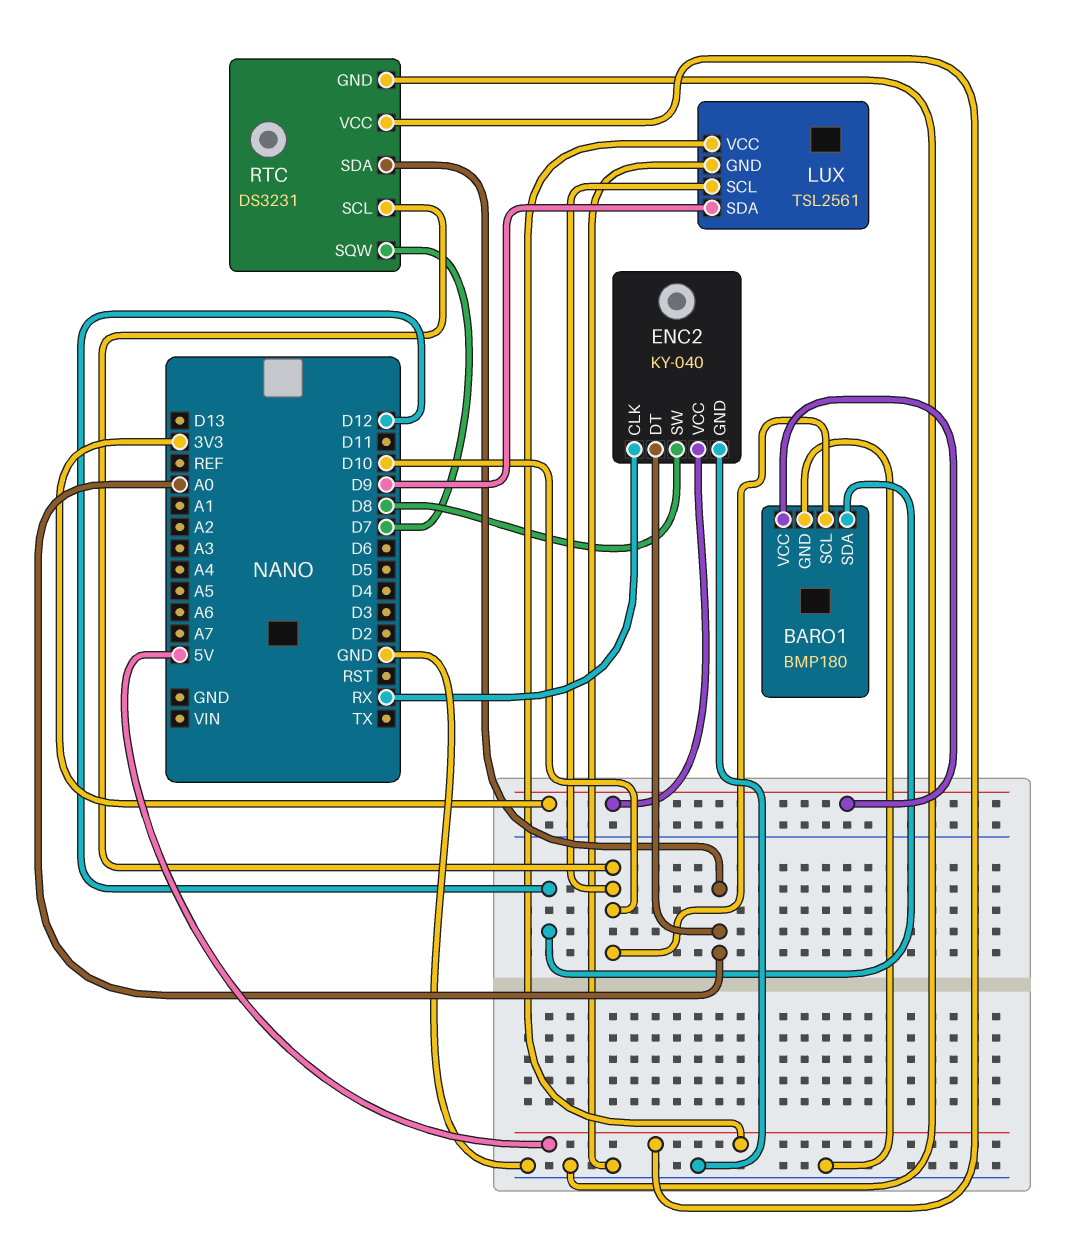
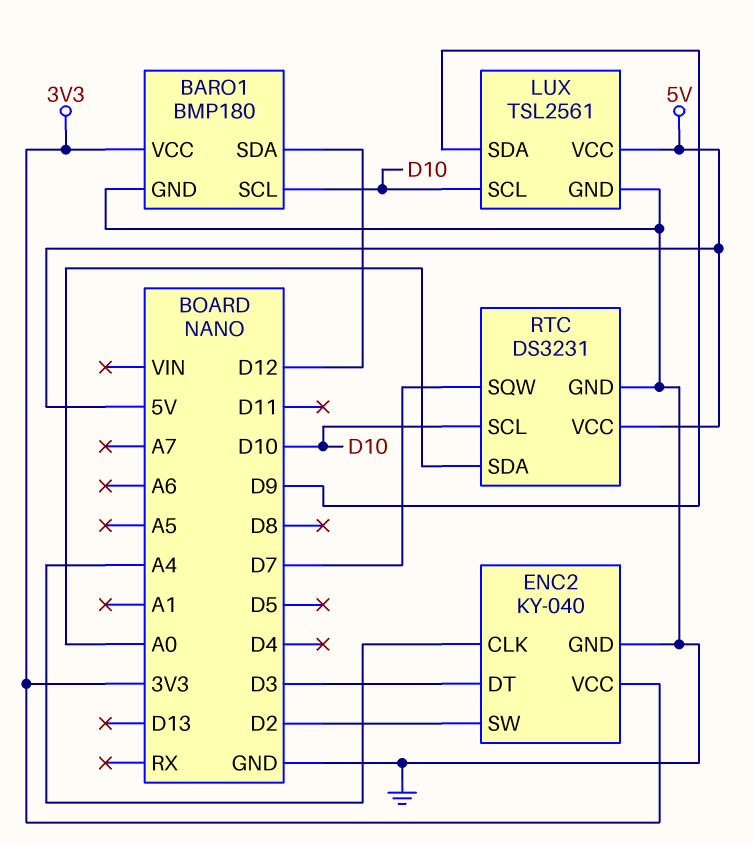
ENC2 pin CLK: RX -> A4
ENC2 pin DT: A0 -> D3
ENC2 pin SW: D8 -> D2

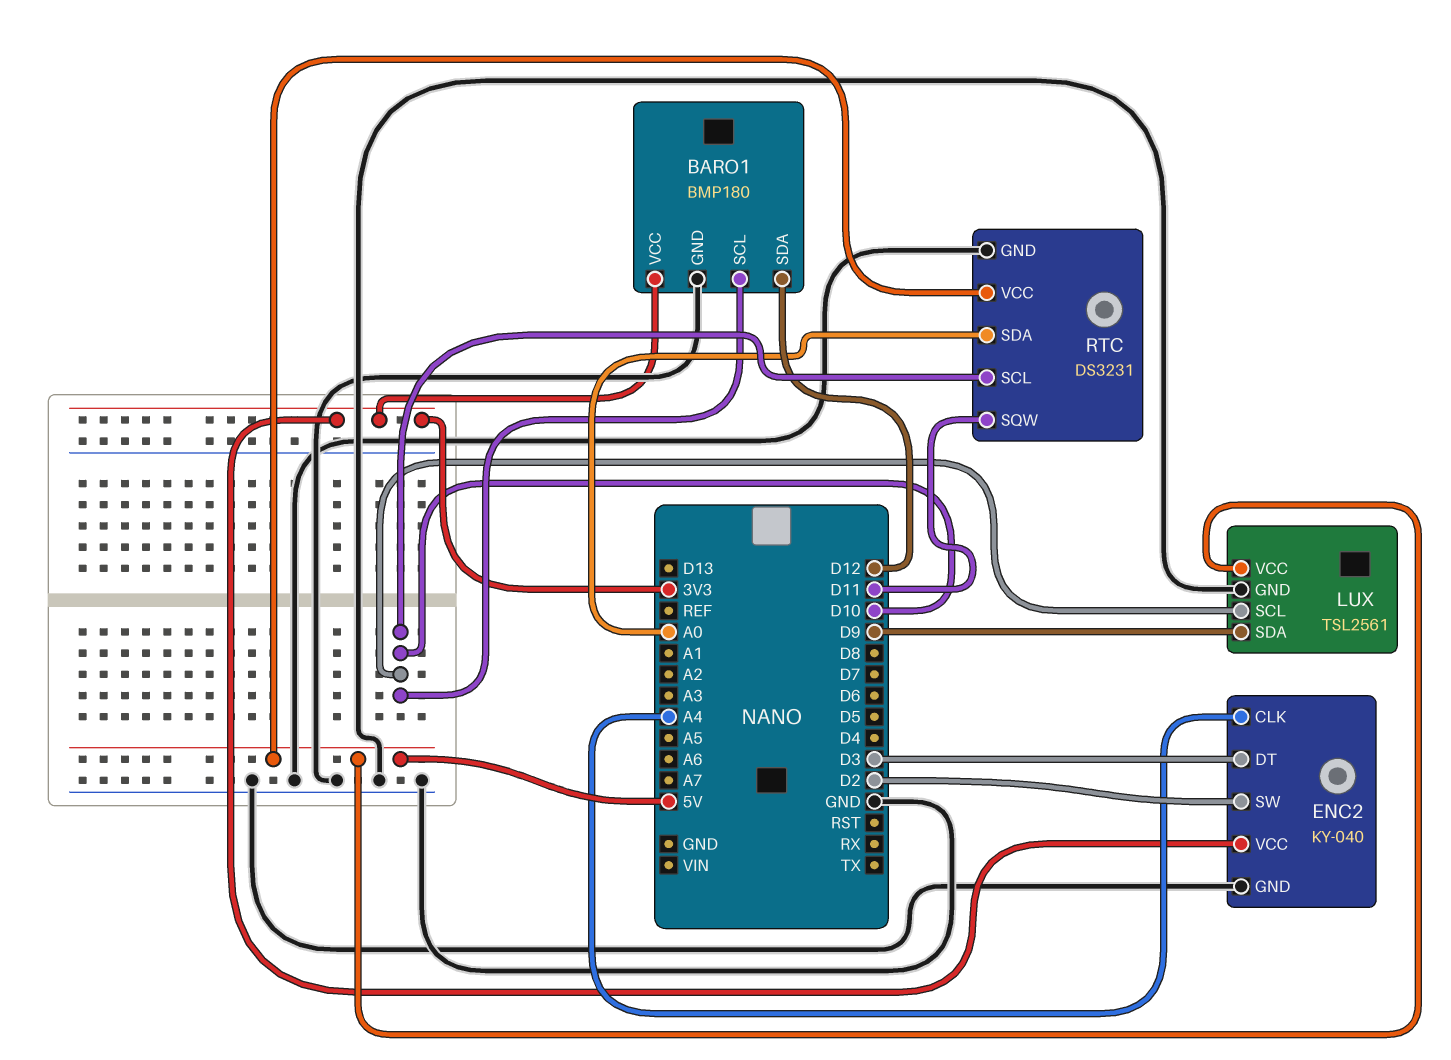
RTC pin SQW: D7 -> D11

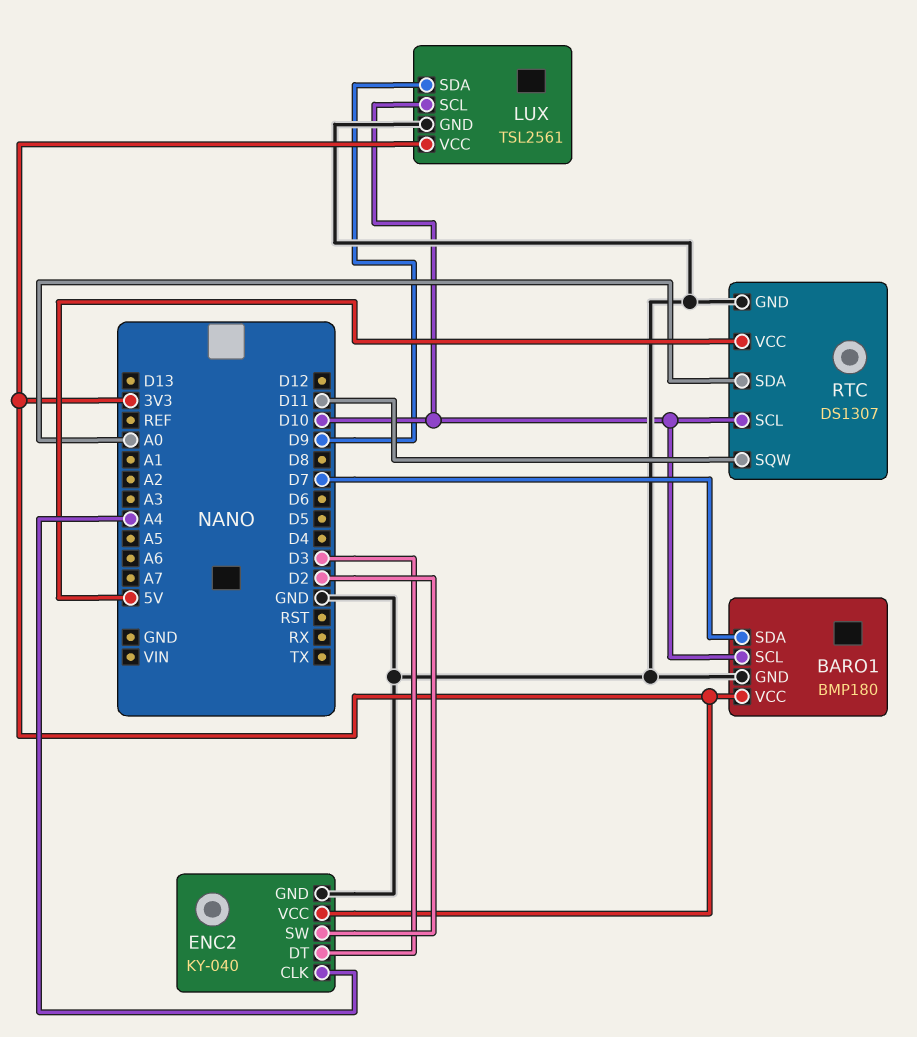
BARO1 pin SDA: D12 -> D7
LUX pin VCC: 5V -> 3V3
RTC: DS3231 -> DS1307

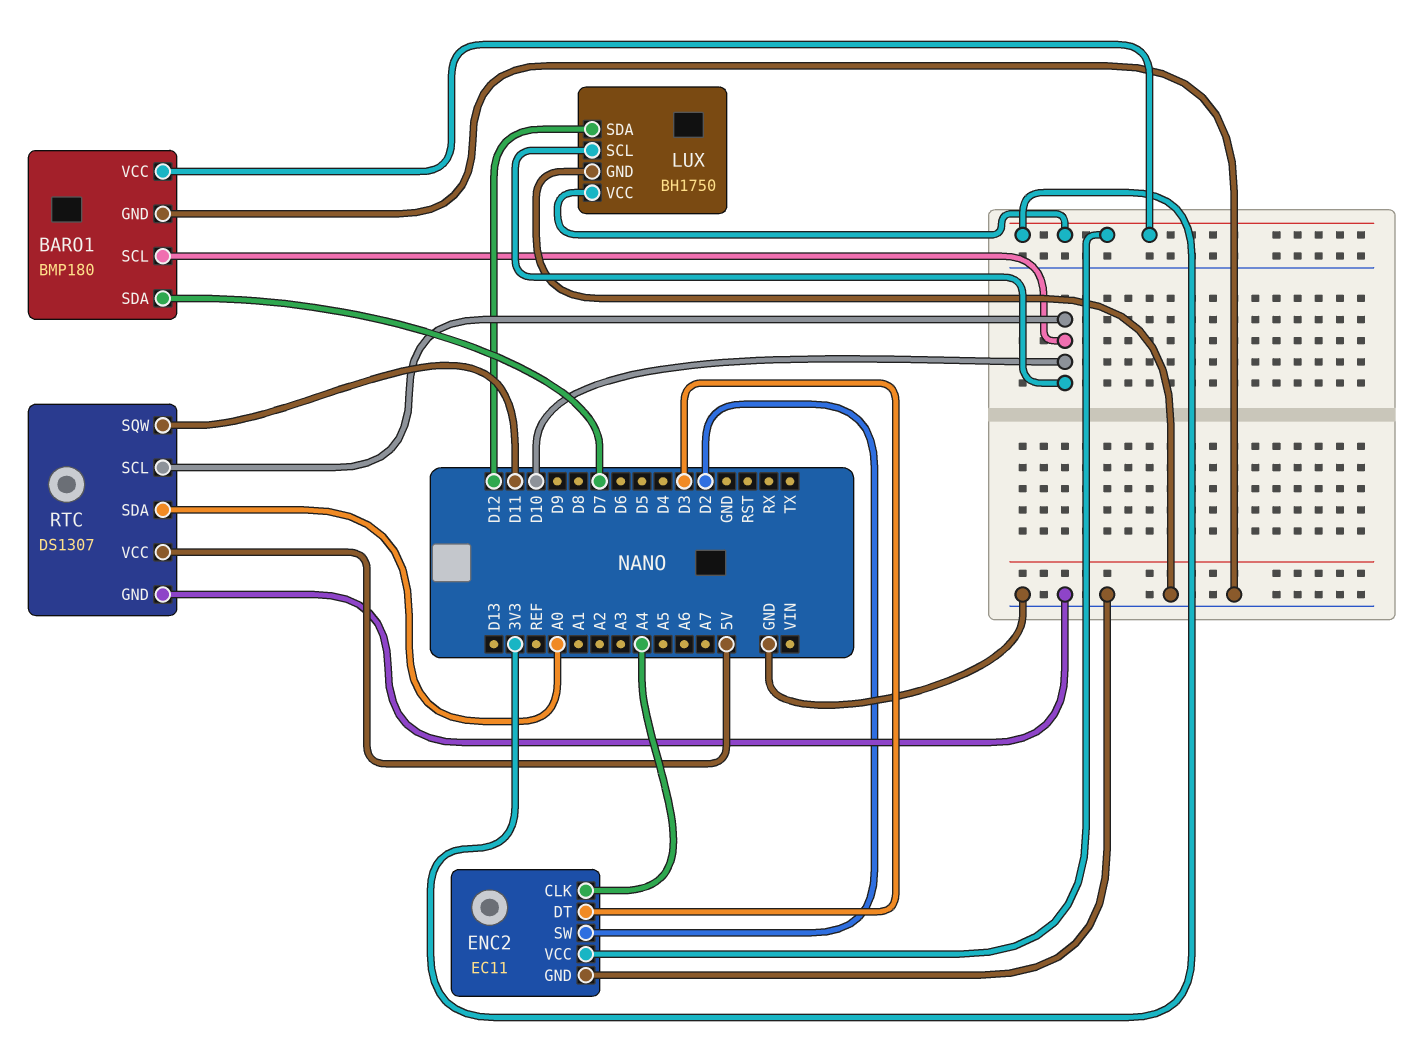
ENC2: KY-040 -> EC11
LUX: TSL2561 -> BH1750
LUX pin SDA: D9 -> D12

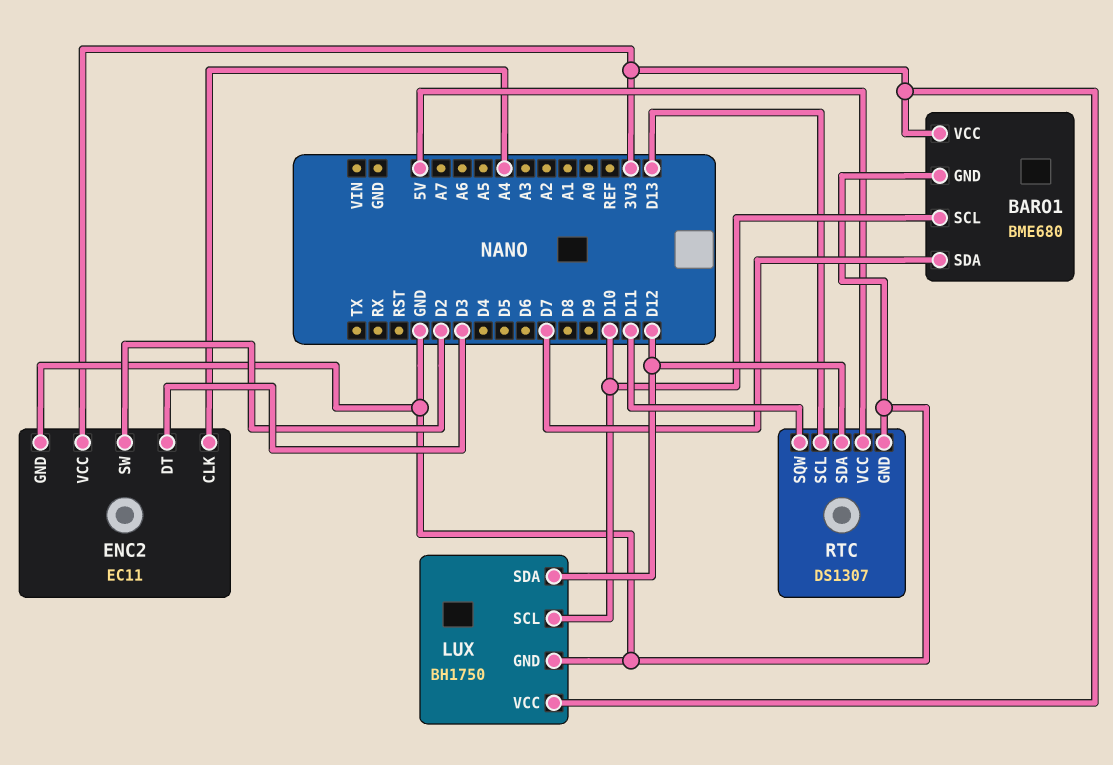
BARO1: BMP180 -> BME680
RTC pin SCL: D10 -> D13
RTC pin SDA: A0 -> D12

